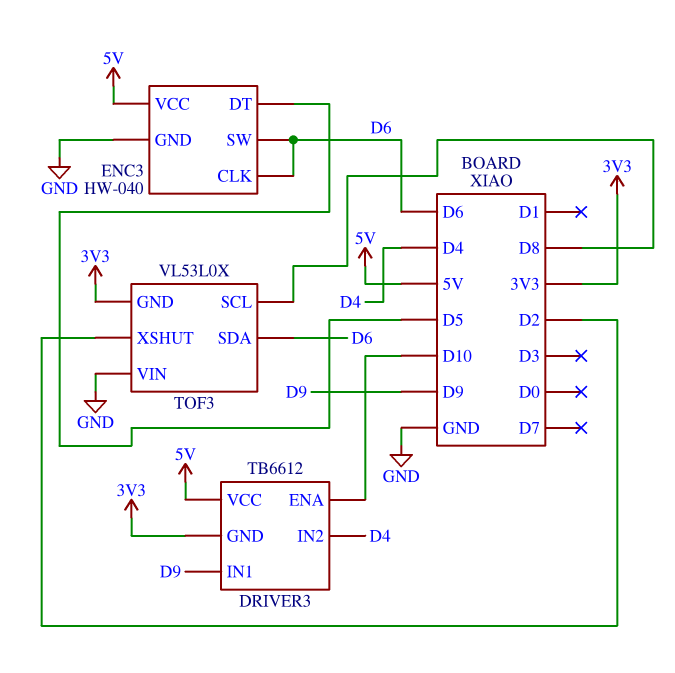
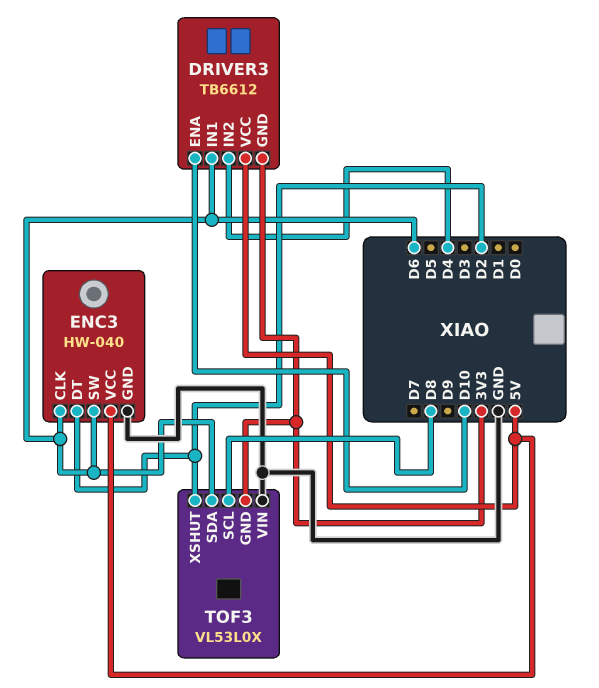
DRIVER3 pin IN1: D9 -> D6
ENC3 pin DT: D5 -> D2

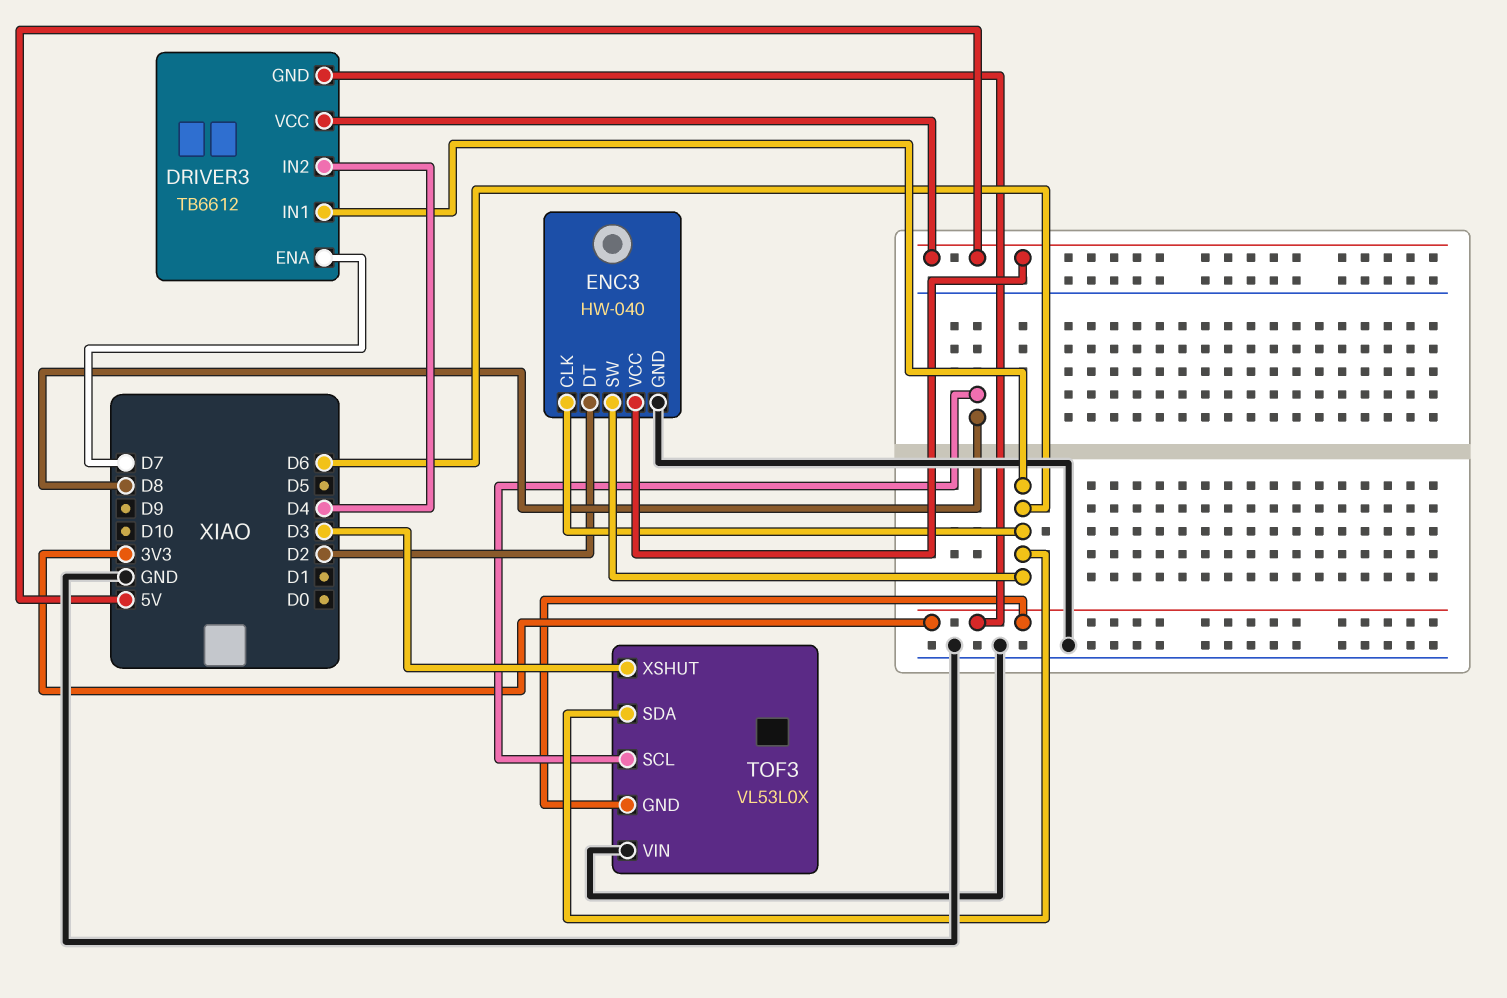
DRIVER3 pin ENA: D10 -> D7
TOF3 pin XSHUT: D2 -> D3

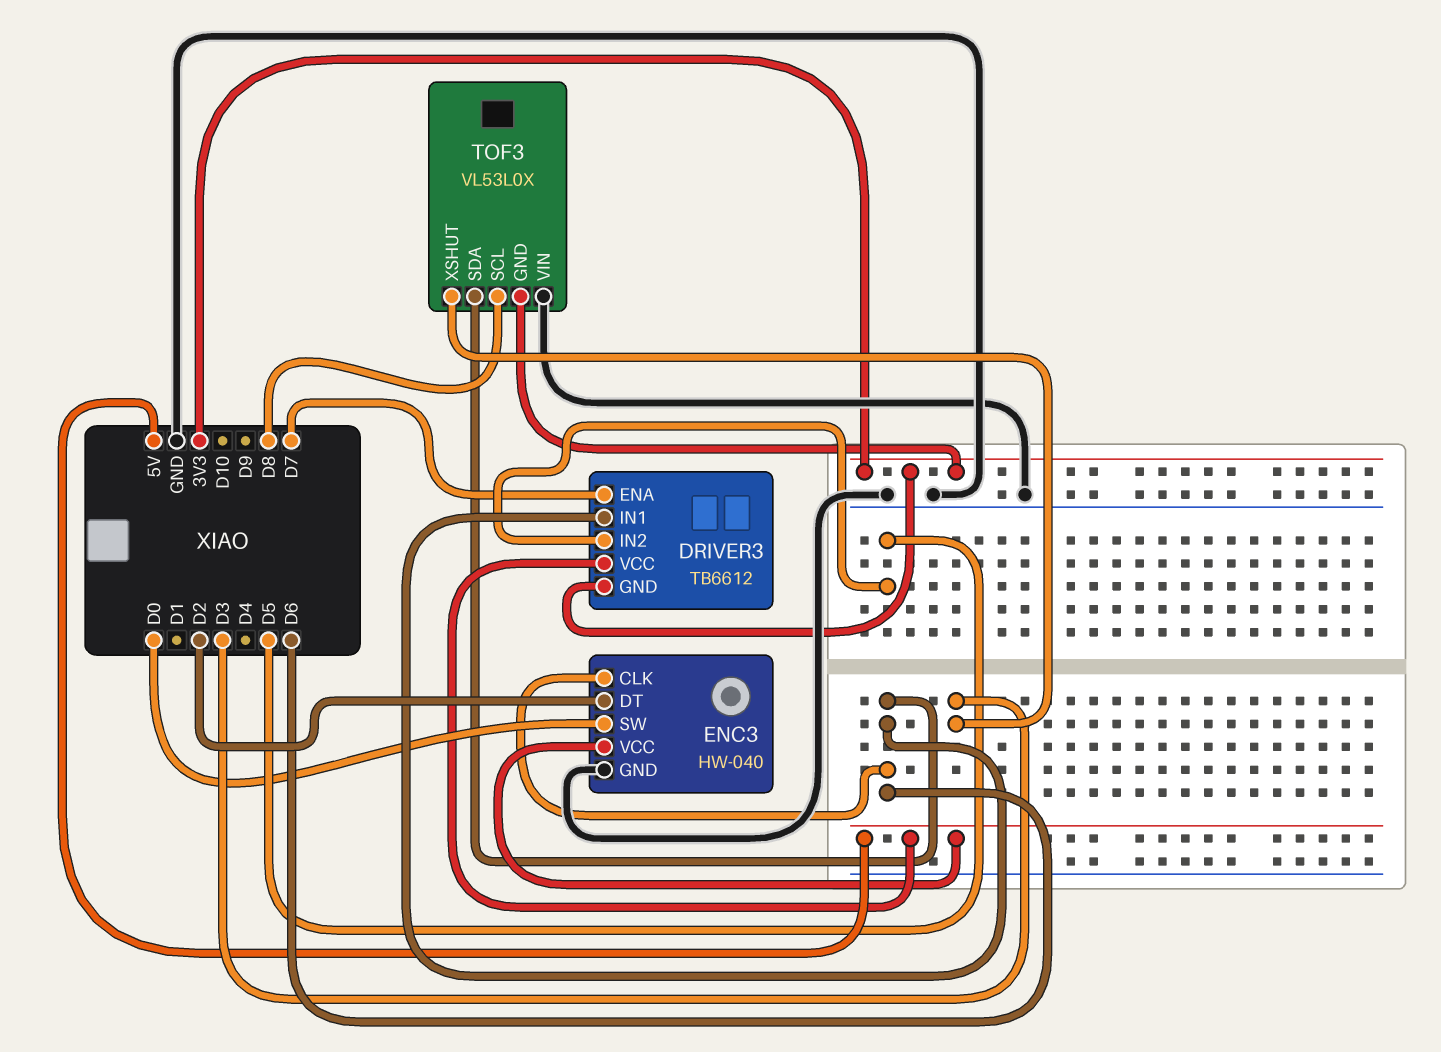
DRIVER3 pin IN2: D4 -> D5
ENC3 pin SW: D6 -> D0

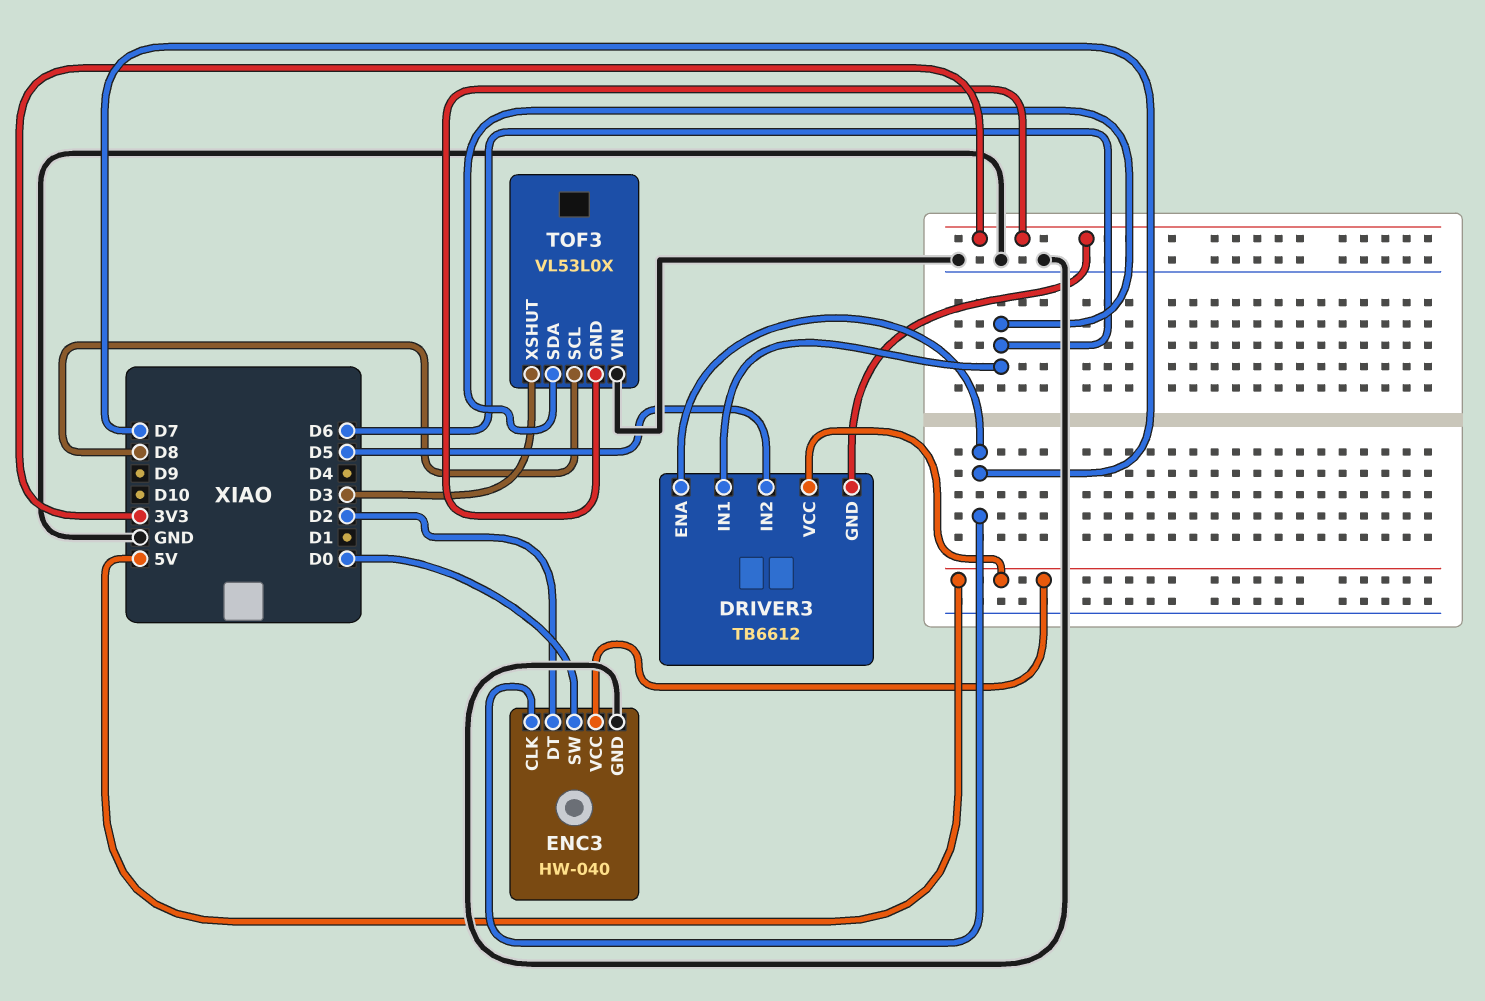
ENC3 pin CLK: D6 -> D7

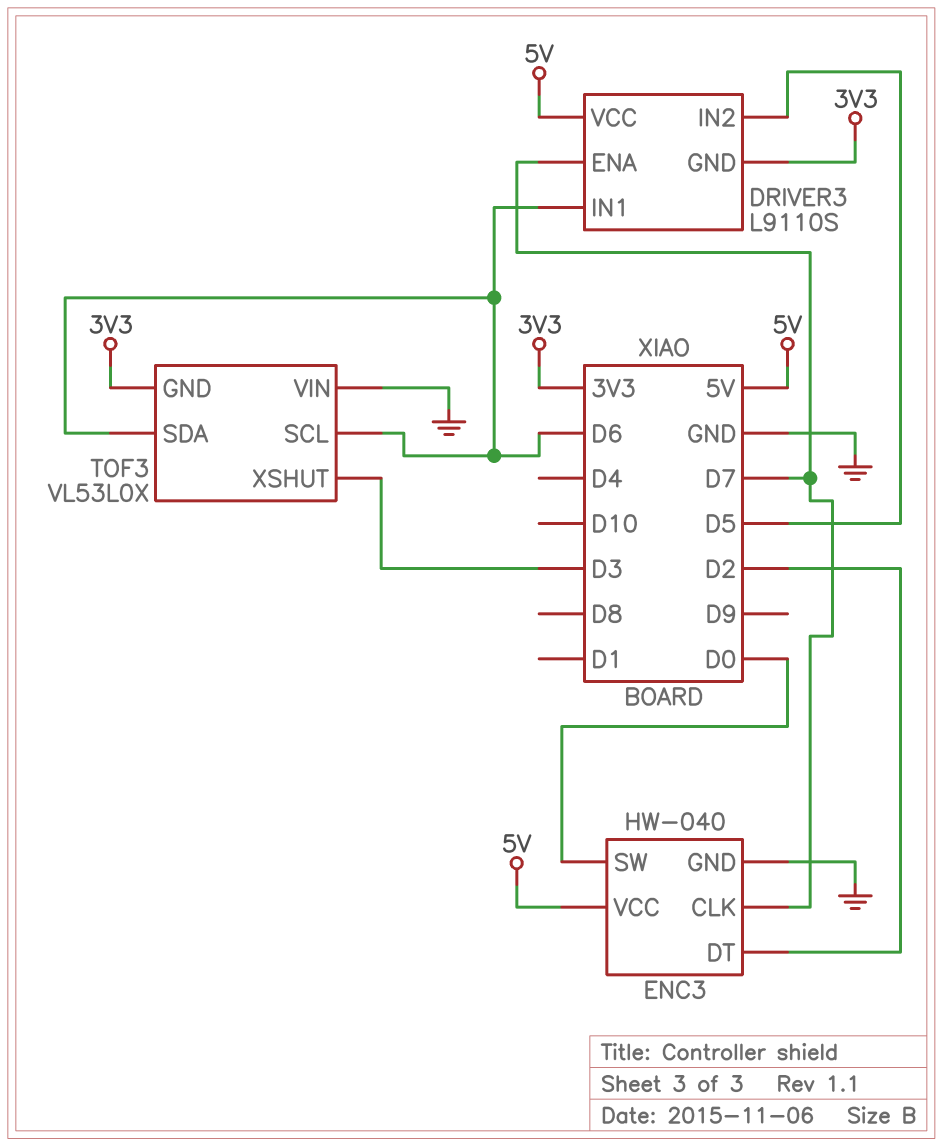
DRIVER3: TB6612 -> L9110S
TOF3 pin SCL: D8 -> D6

